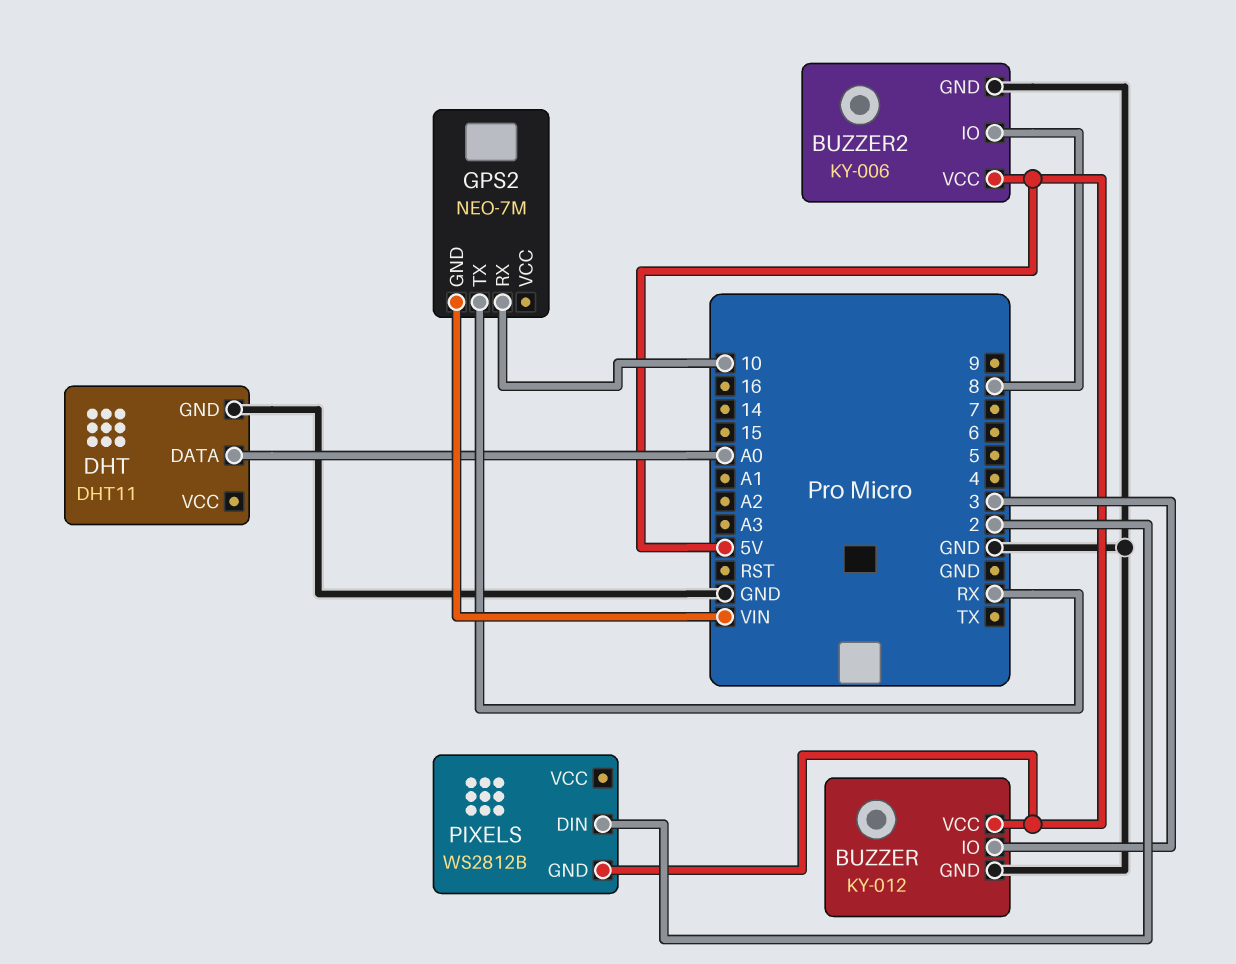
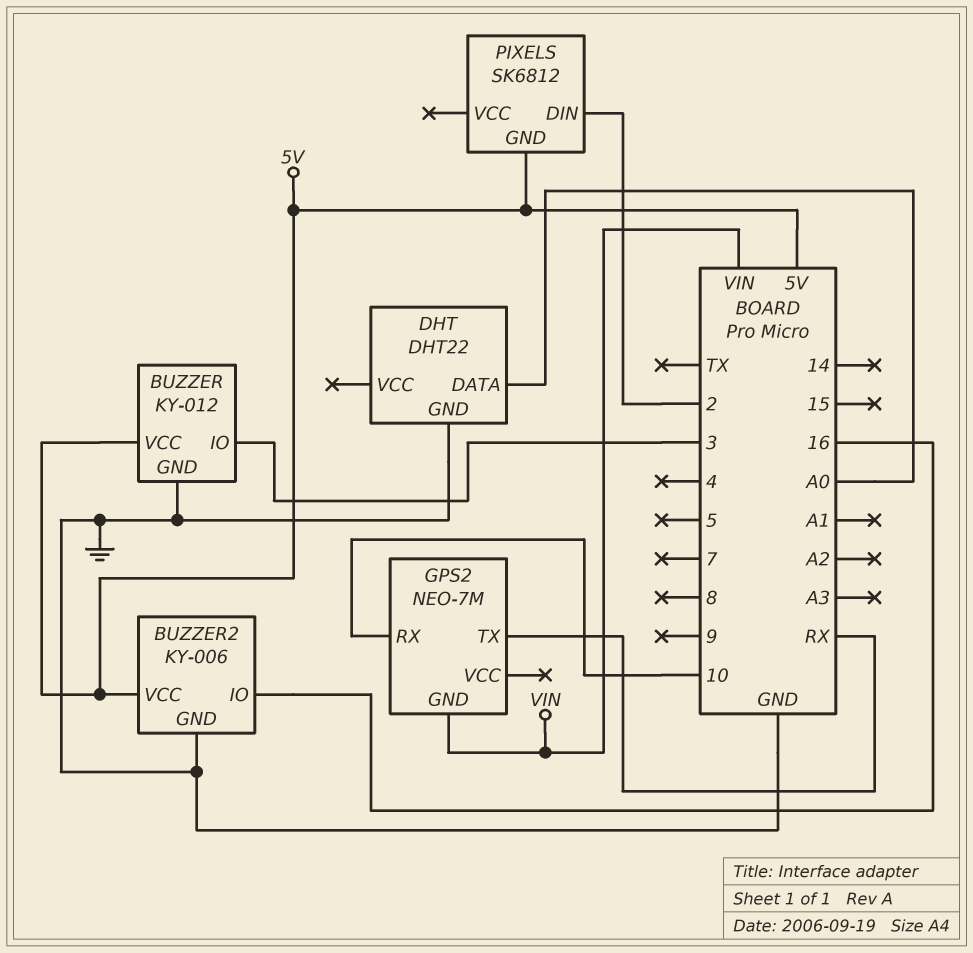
BUZZER2 pin IO: 8 -> 16
DHT: DHT11 -> DHT22
PIXELS: WS2812B -> SK6812

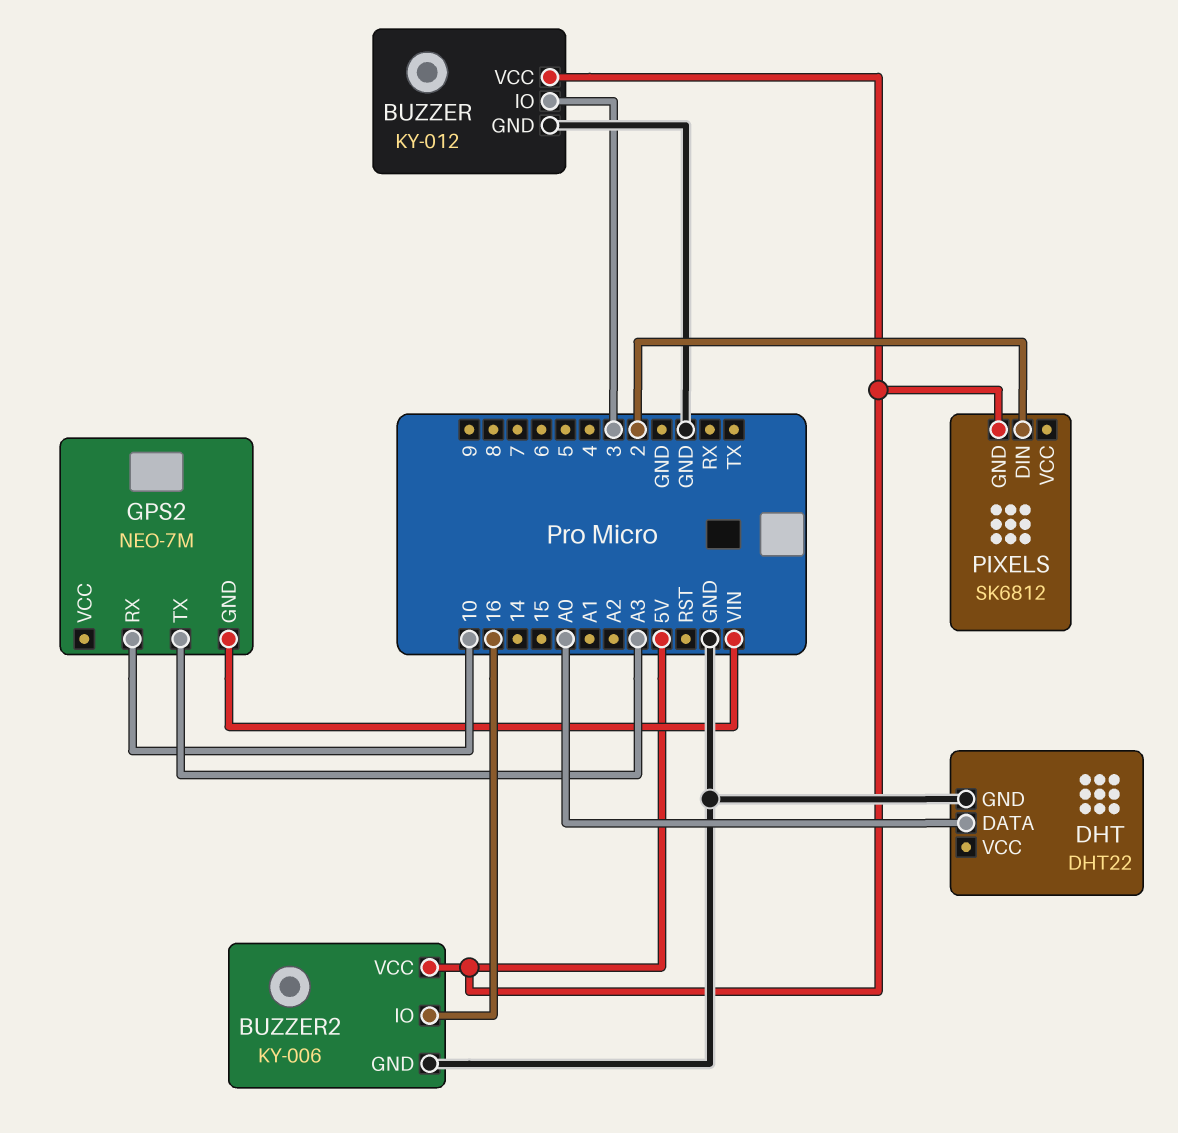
GPS2 pin TX: RX -> A3

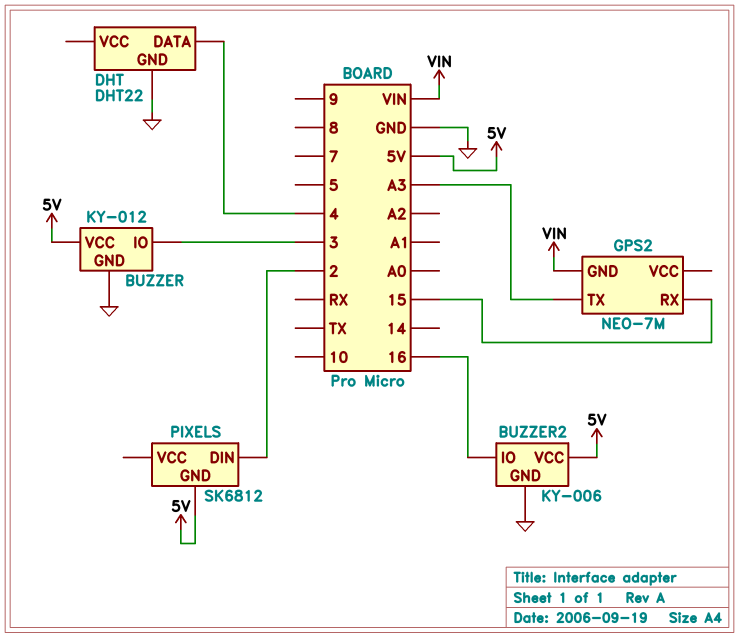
DHT pin DATA: A0 -> 4
GPS2 pin RX: 10 -> 15

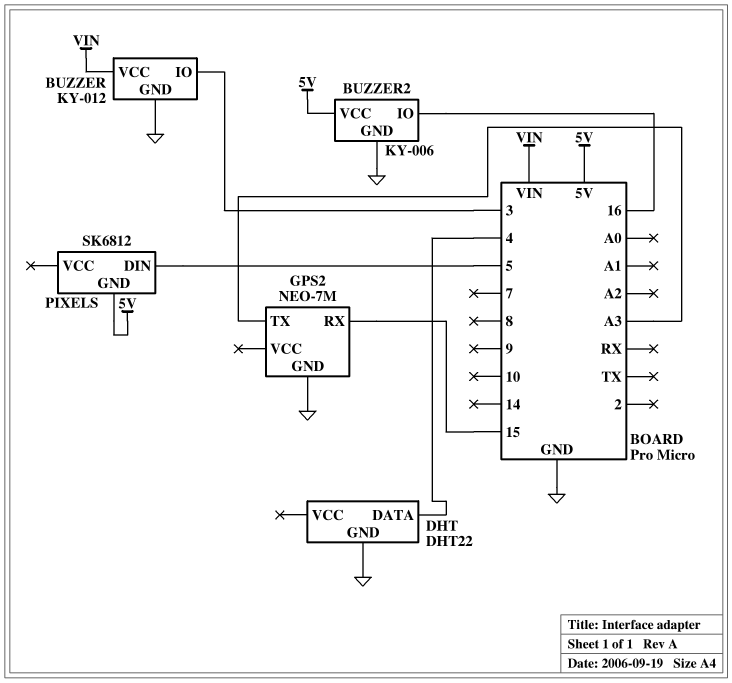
BUZZER pin VCC: 5V -> VIN
GPS2 pin GND: VIN -> GND
PIXELS pin DIN: 2 -> 5

